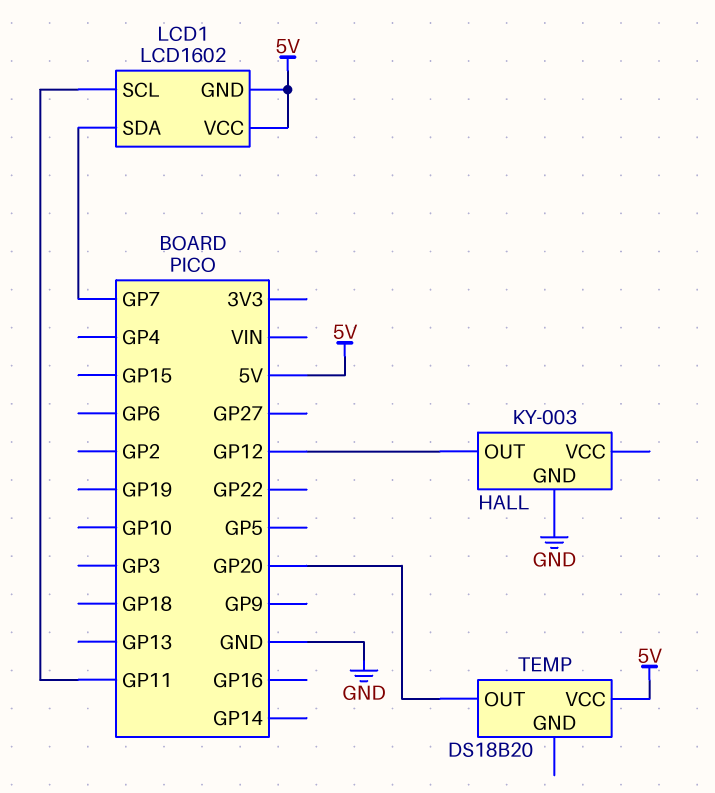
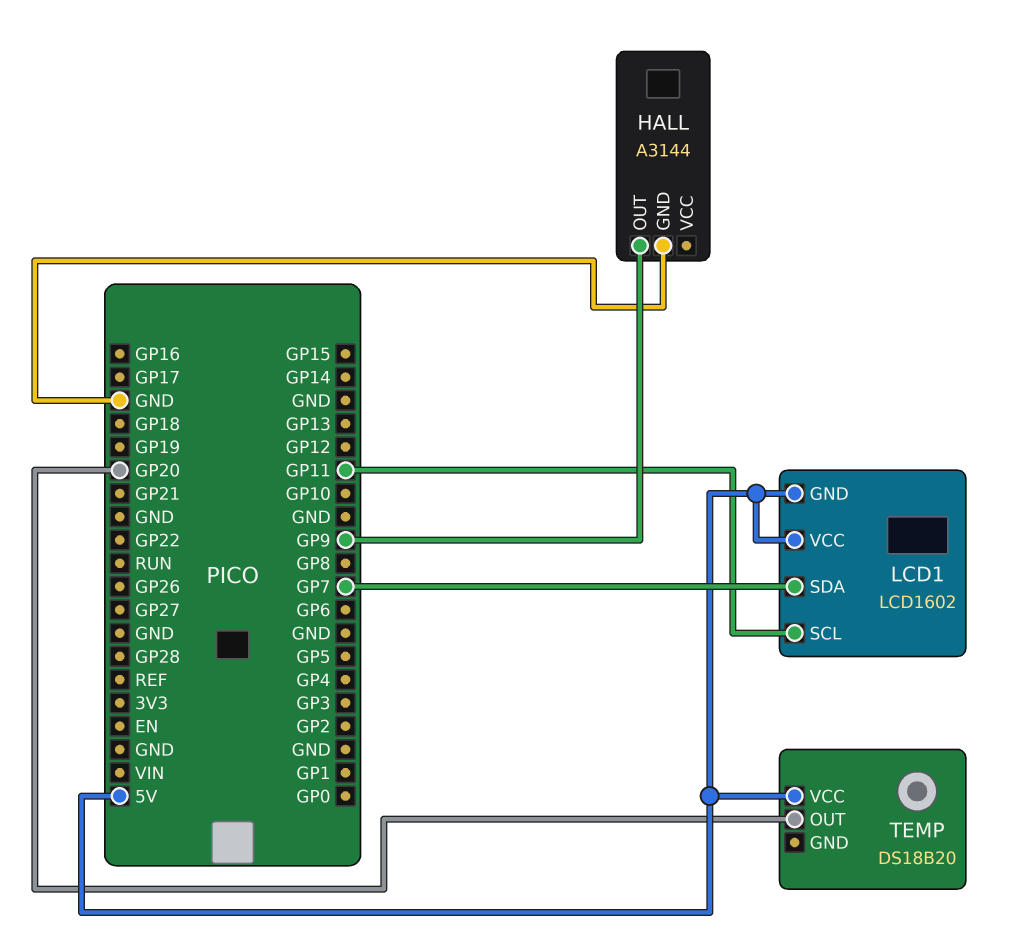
HALL: KY-003 -> A3144
HALL pin OUT: GP12 -> GP9

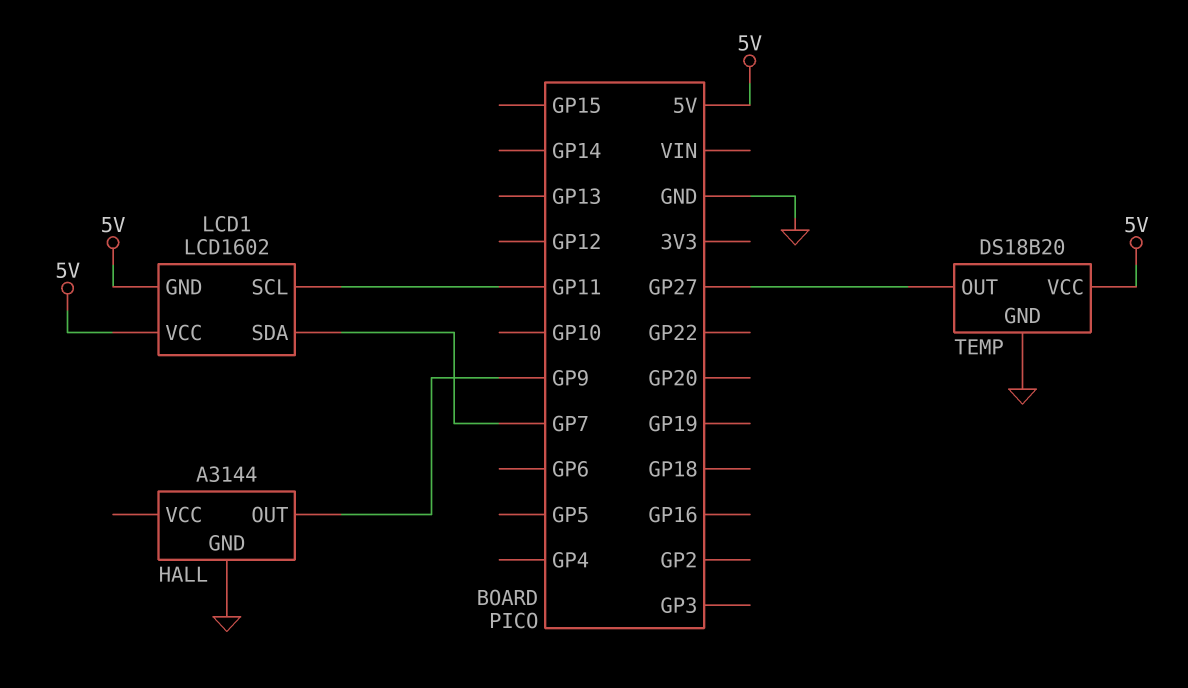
TEMP pin GND: none -> GND
TEMP pin OUT: GP20 -> GP27

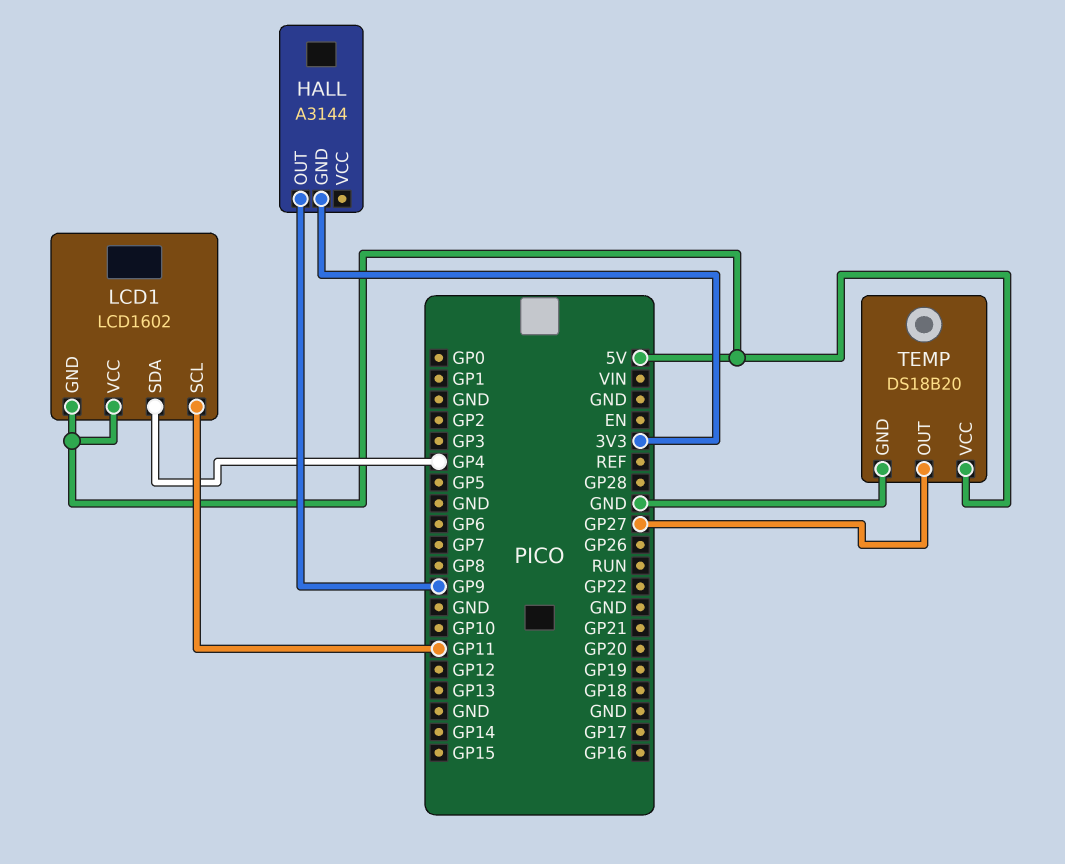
HALL pin GND: GND -> 3V3
LCD1 pin SDA: GP7 -> GP4

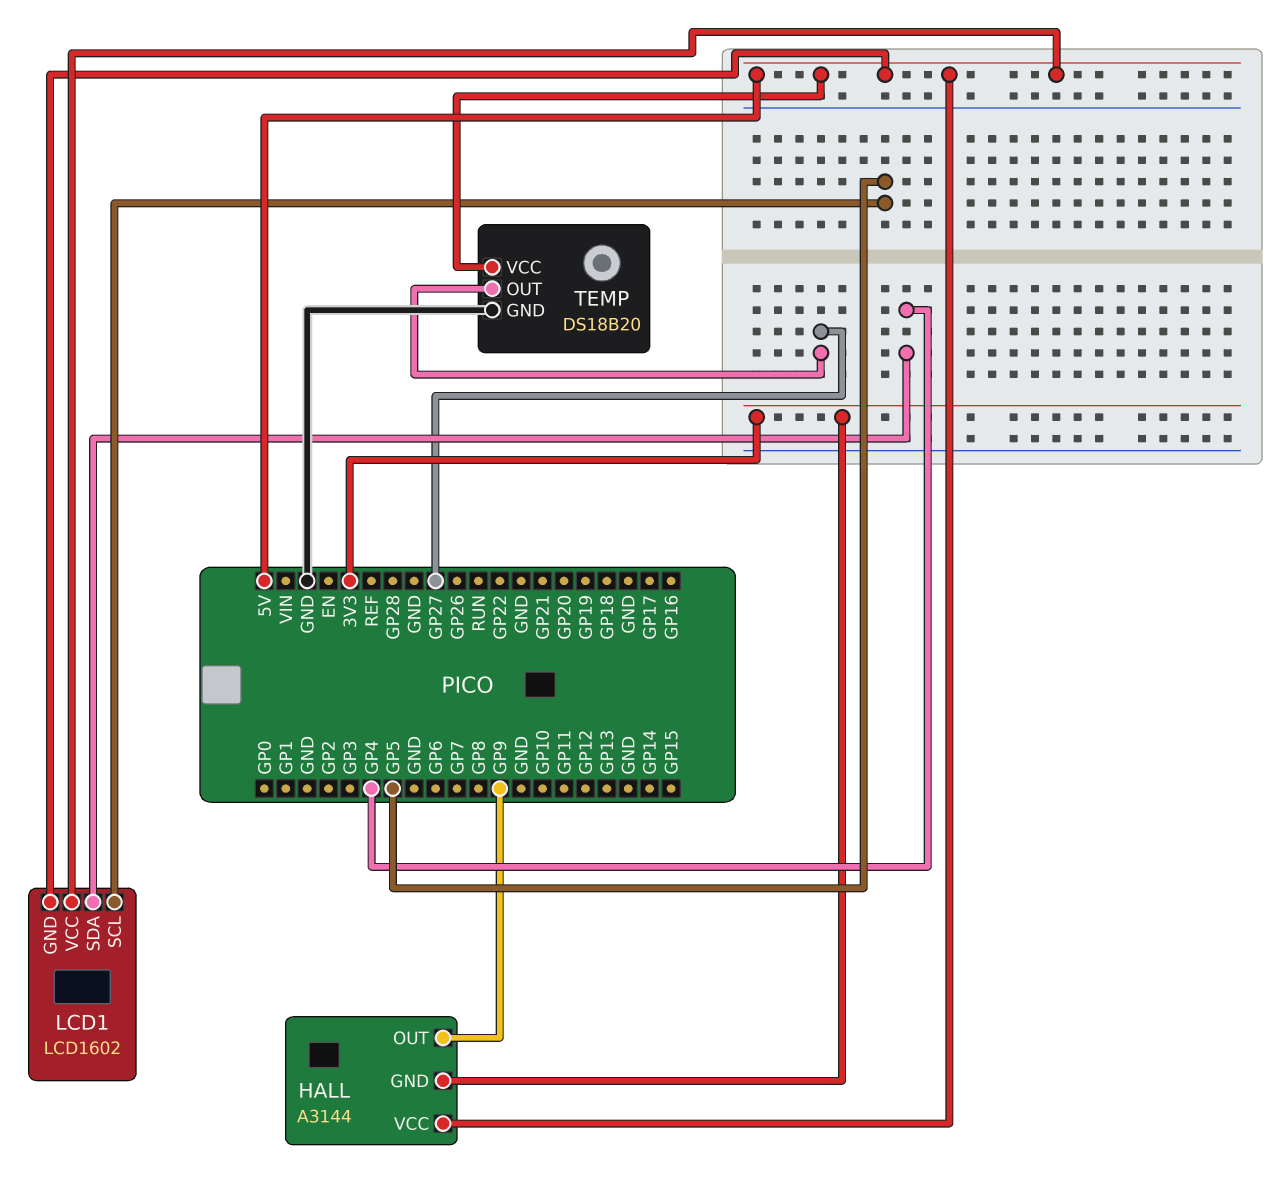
HALL pin VCC: none -> 5V
LCD1 pin SCL: GP11 -> GP5

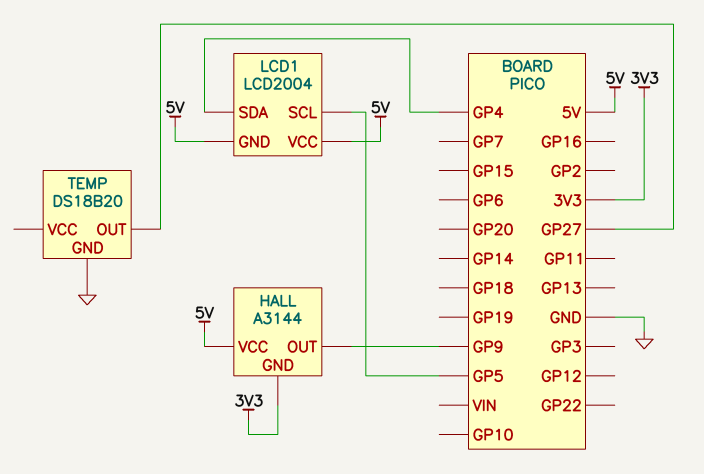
LCD1: LCD1602 -> LCD2004
TEMP pin VCC: 5V -> none

